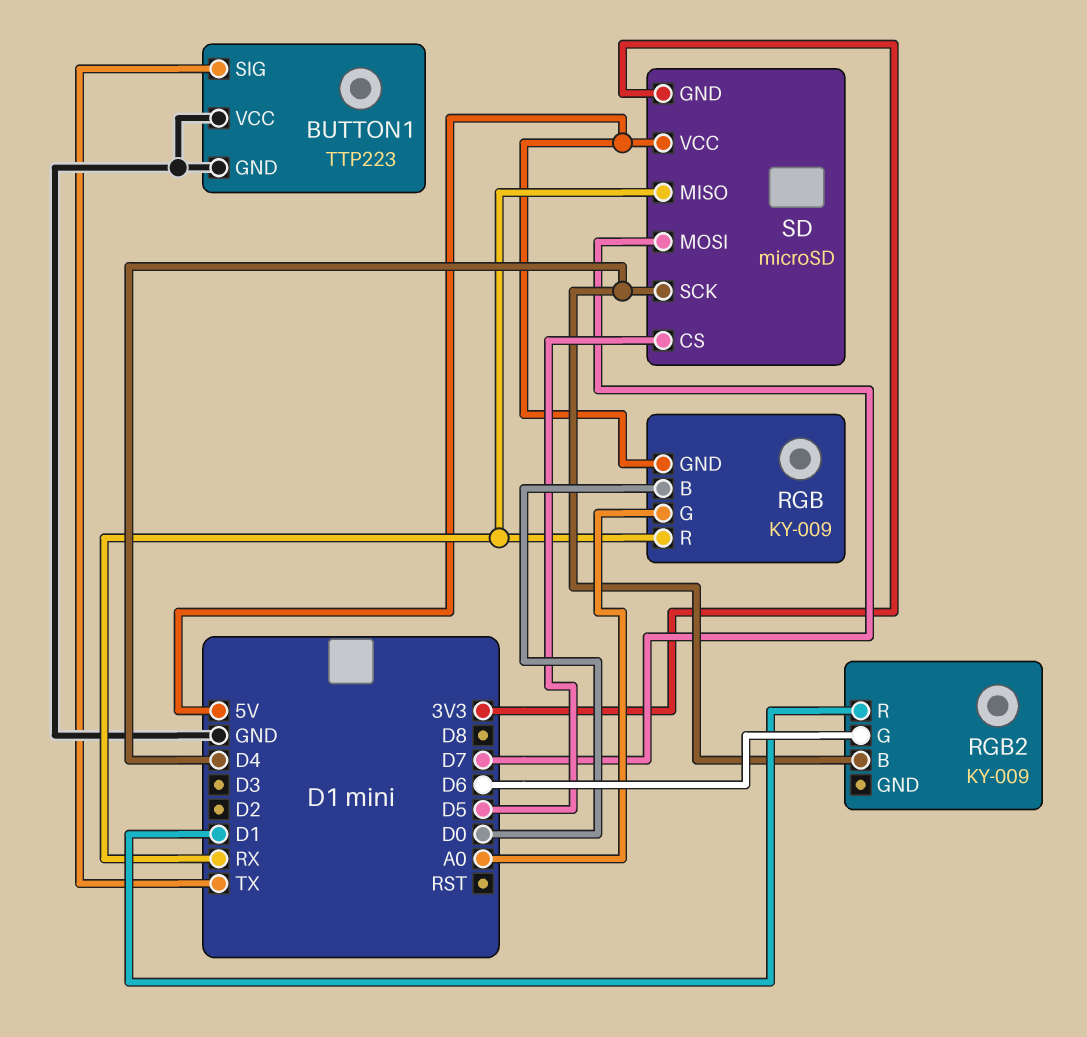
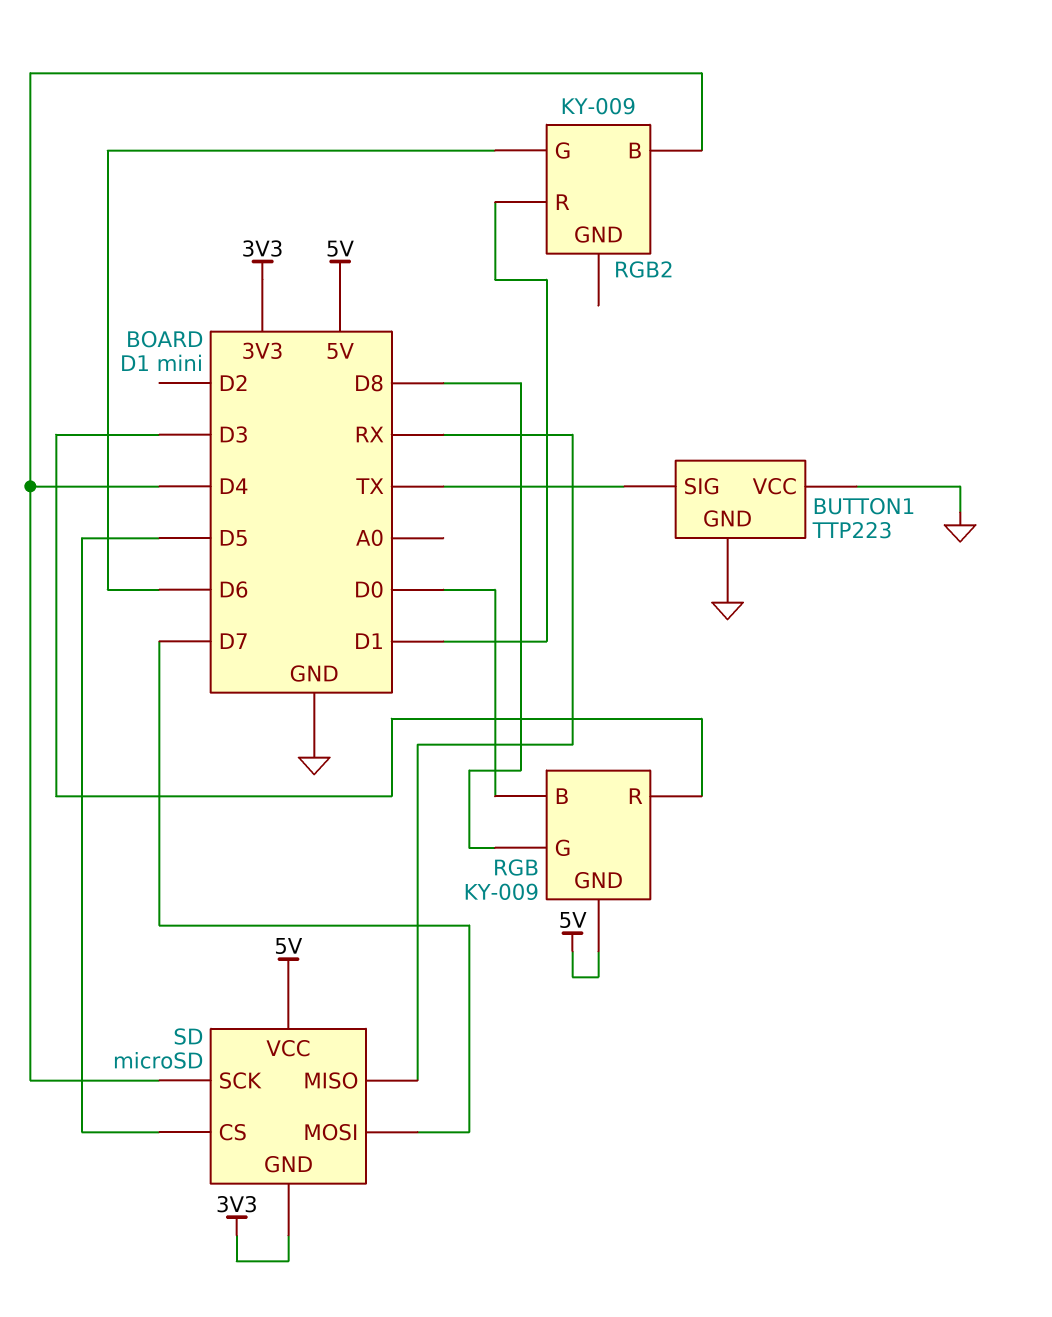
RGB pin G: A0 -> D8
RGB pin R: RX -> D3

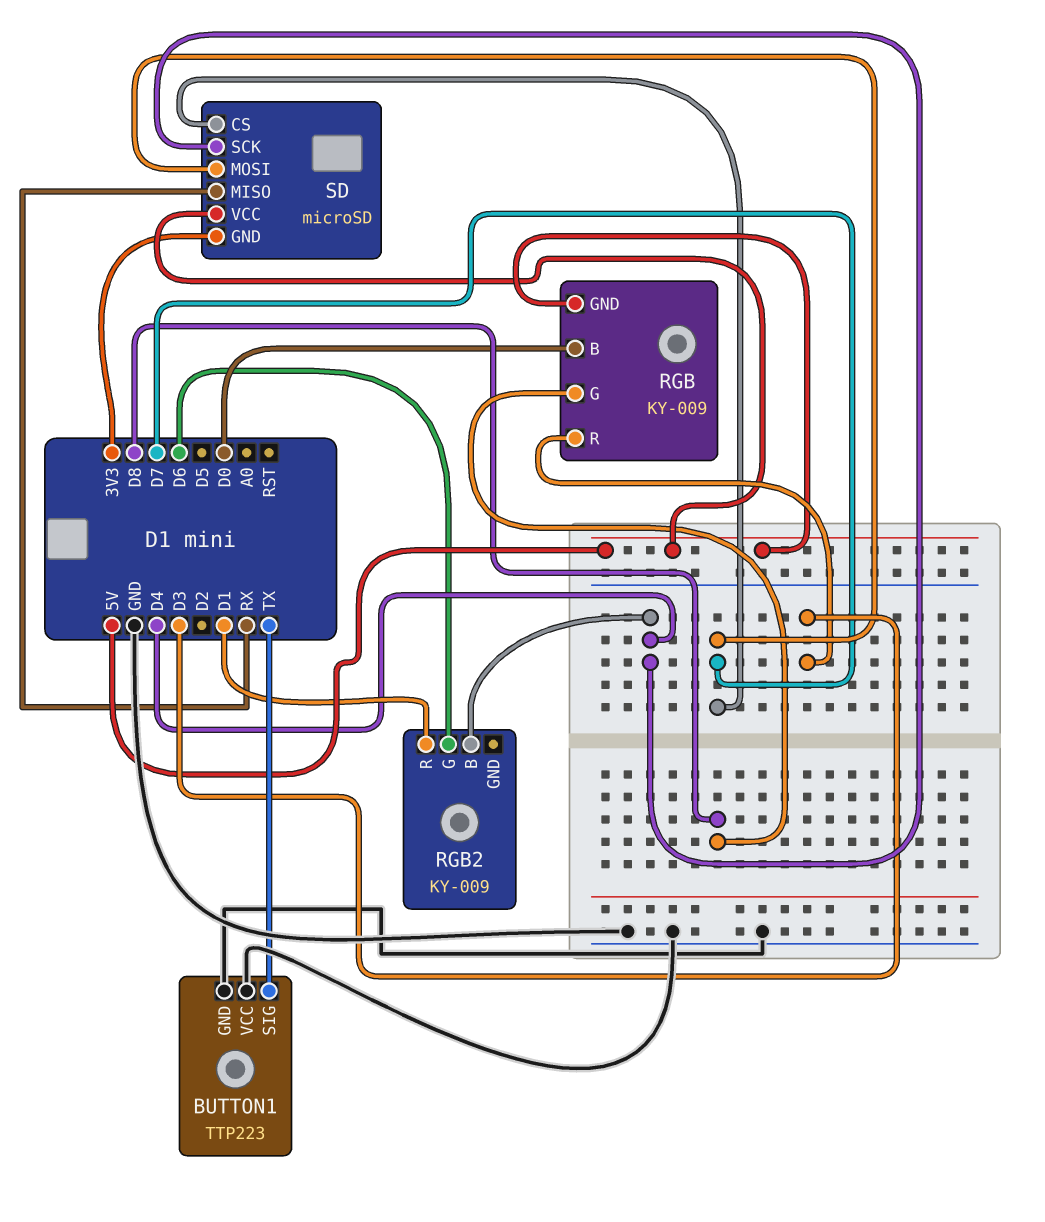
SD pin CS: D5 -> D7

